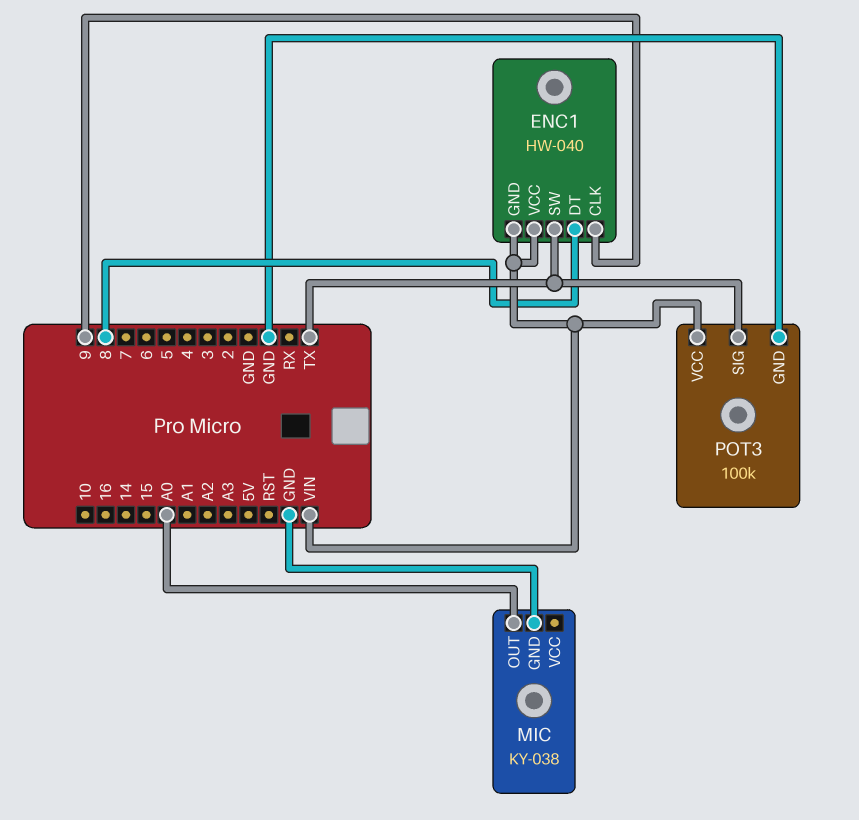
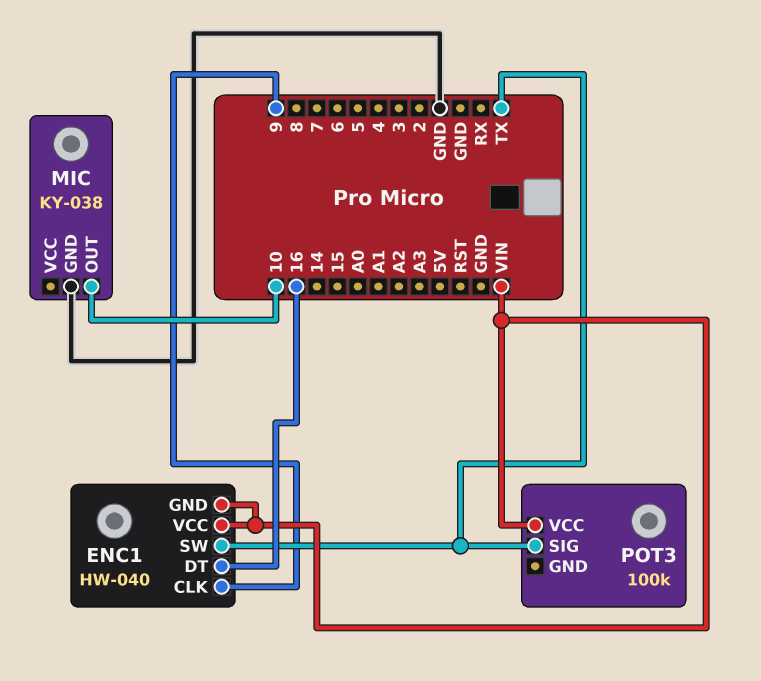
ENC1 pin DT: 8 -> 16
MIC pin OUT: A0 -> 10
POT3 pin GND: GND -> none

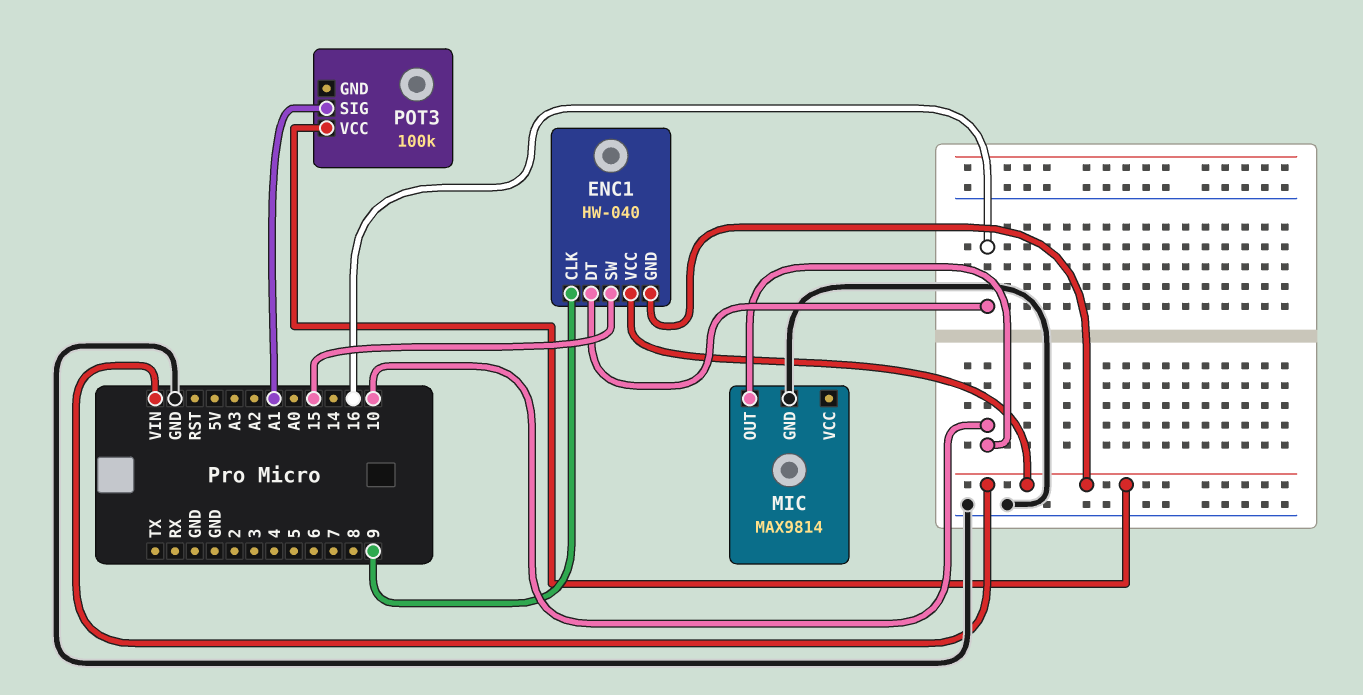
ENC1 pin SW: TX -> 15
MIC: KY-038 -> MAX9814
POT3 pin SIG: TX -> A1

